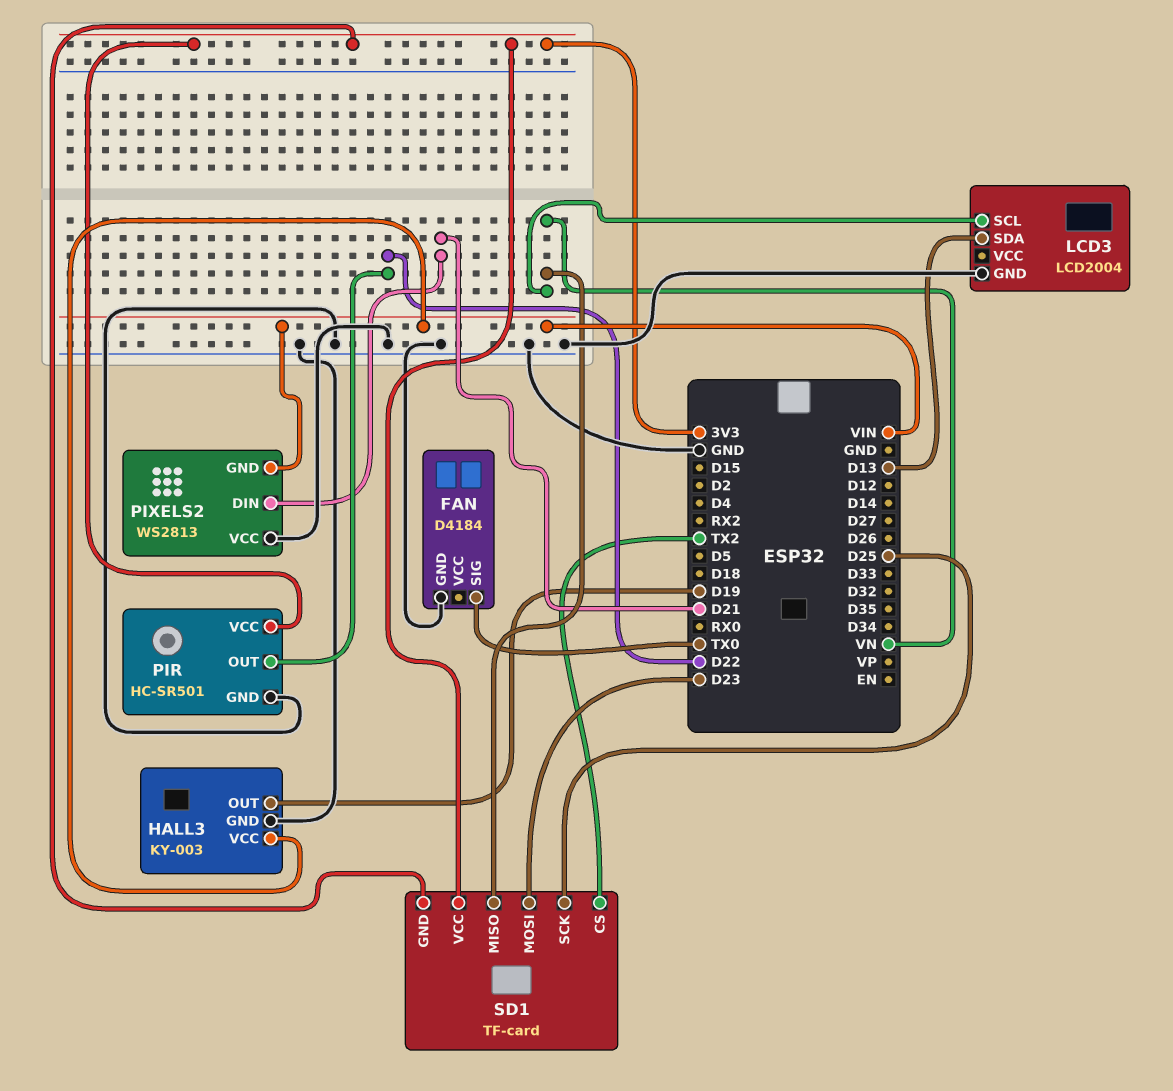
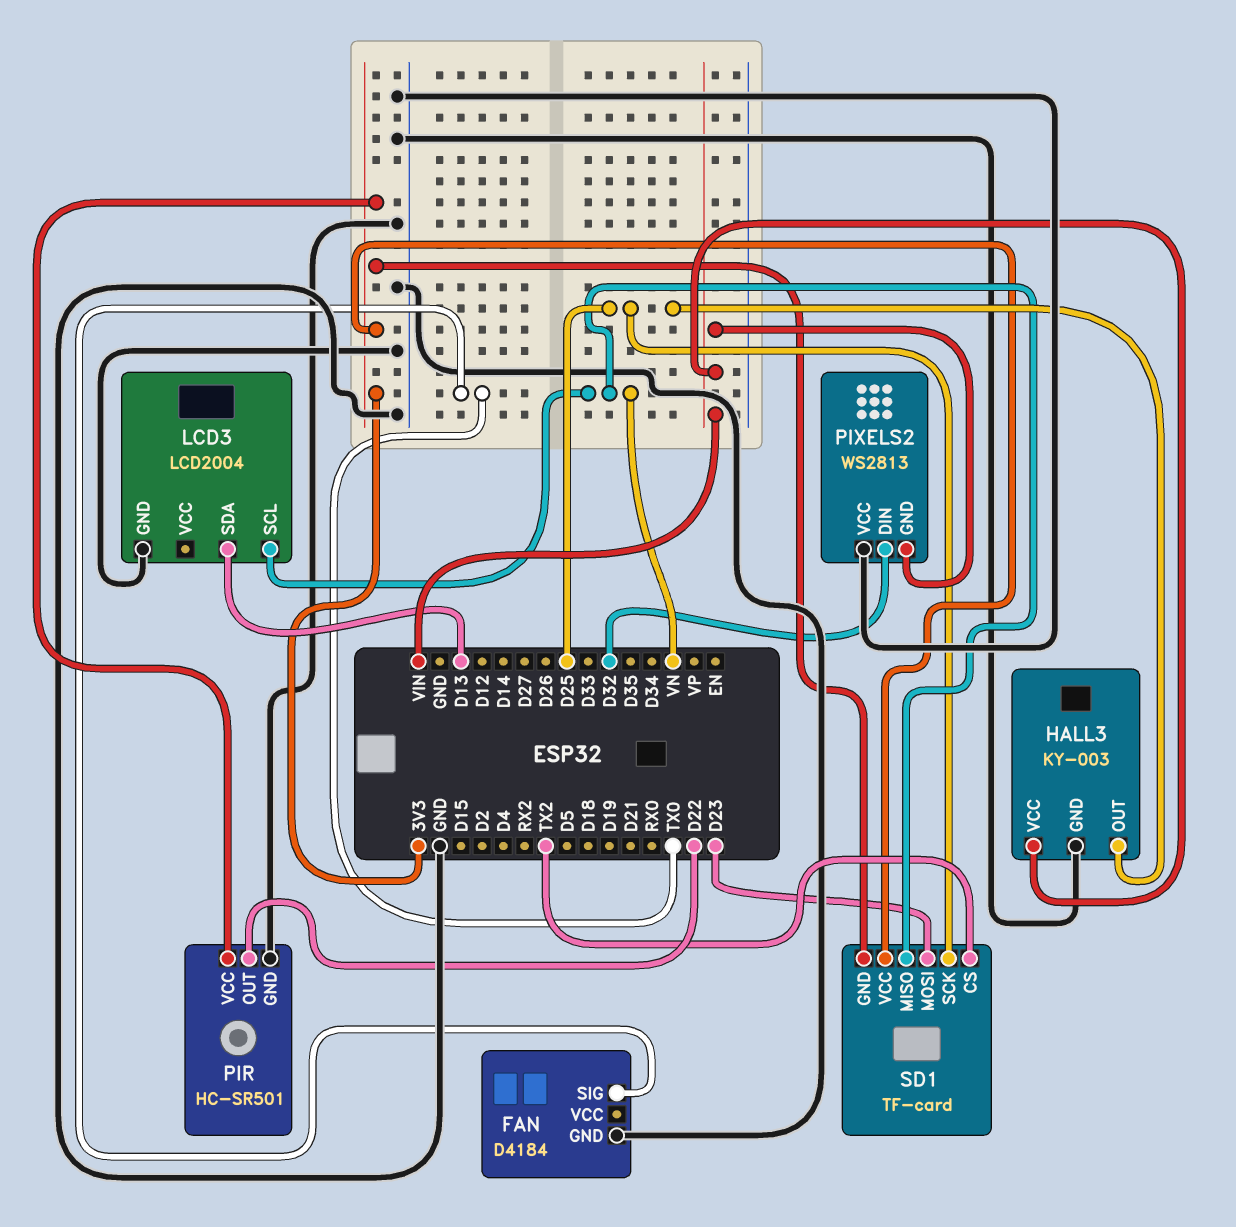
HALL3 pin OUT: D19 -> D25
PIXELS2 pin DIN: D21 -> D32

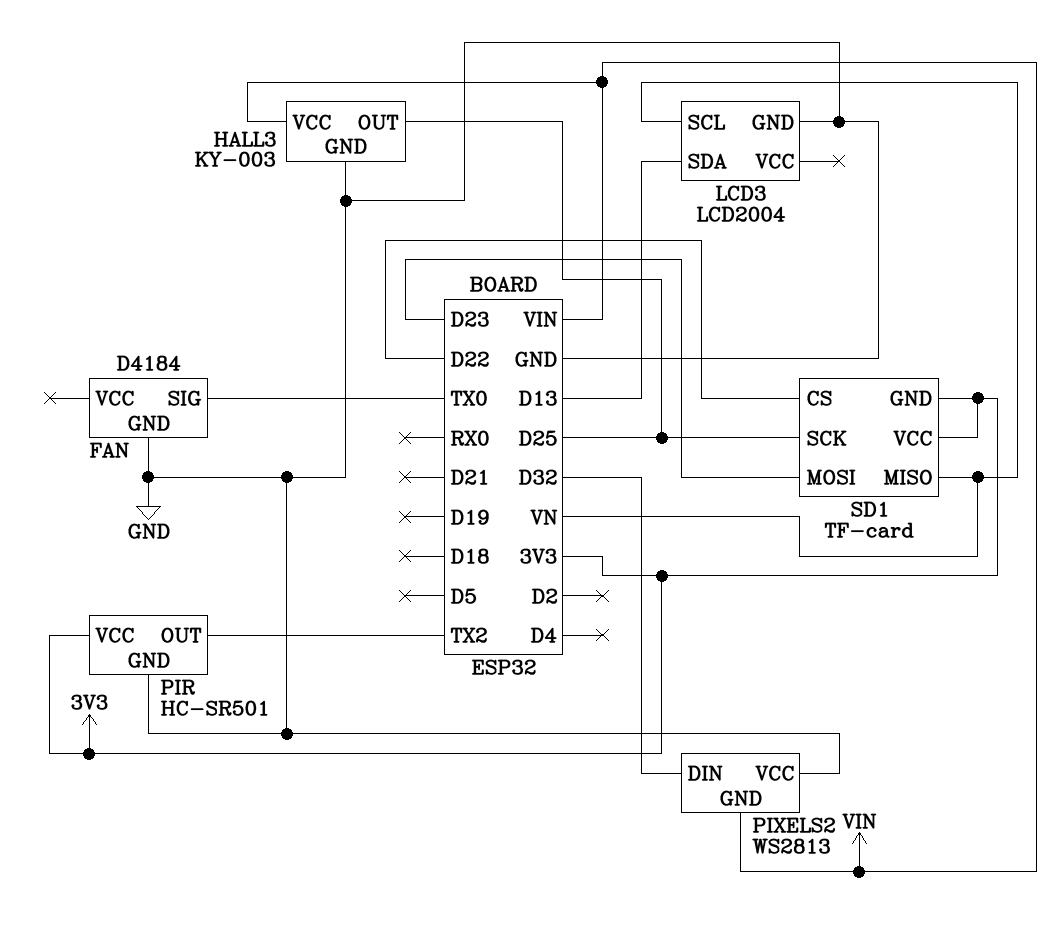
PIR pin OUT: D22 -> TX2
SD1 pin CS: TX2 -> D22

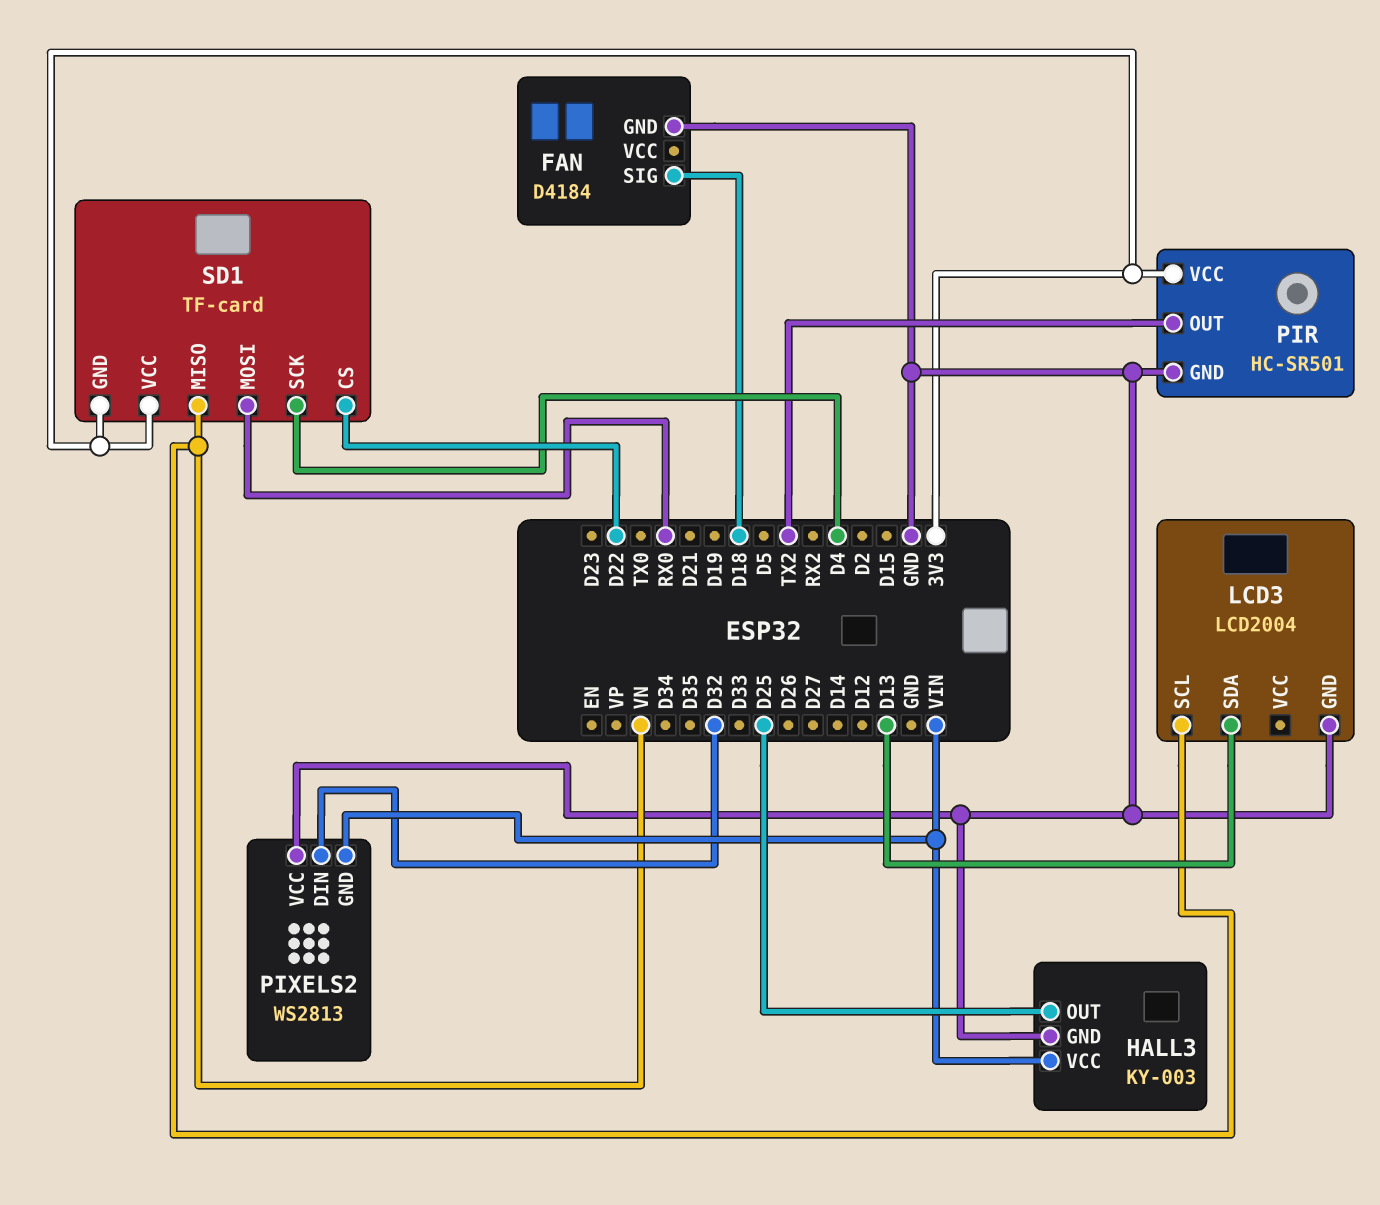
FAN pin SIG: TX0 -> D18
SD1 pin MOSI: D23 -> RX0
SD1 pin SCK: D25 -> D4

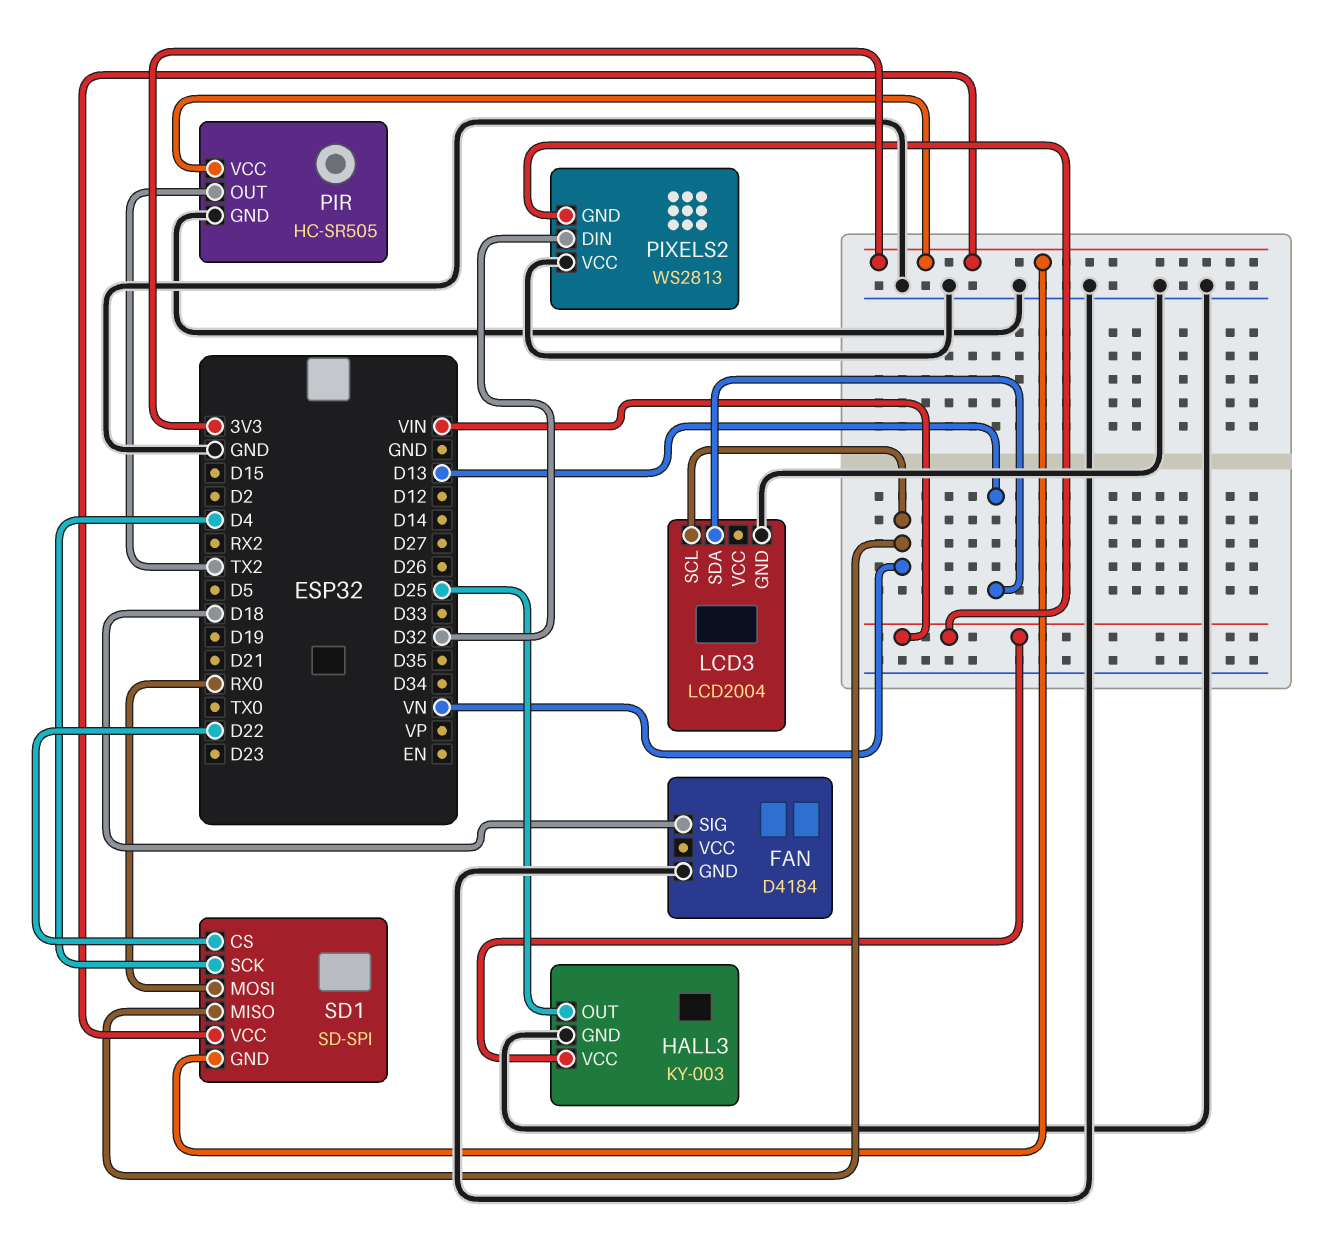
PIR: HC-SR501 -> HC-SR505
SD1: TF-card -> SD-SPI

